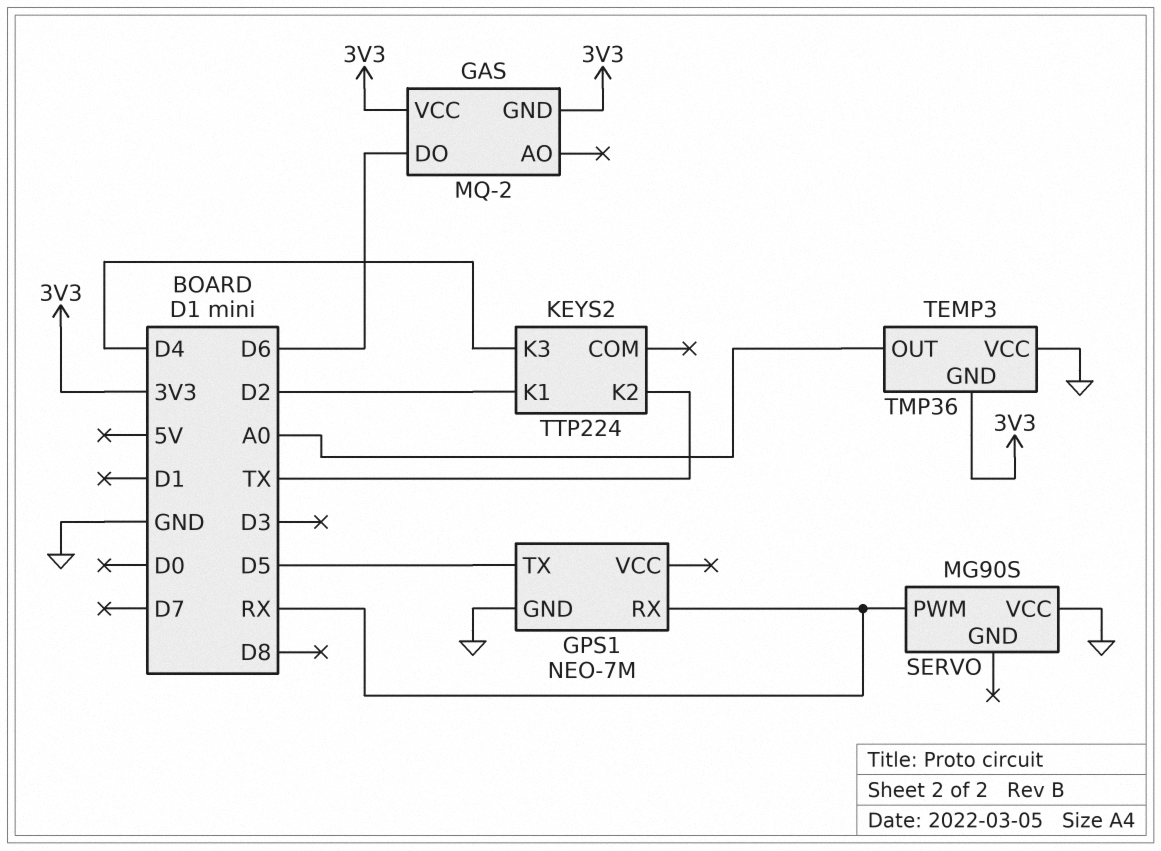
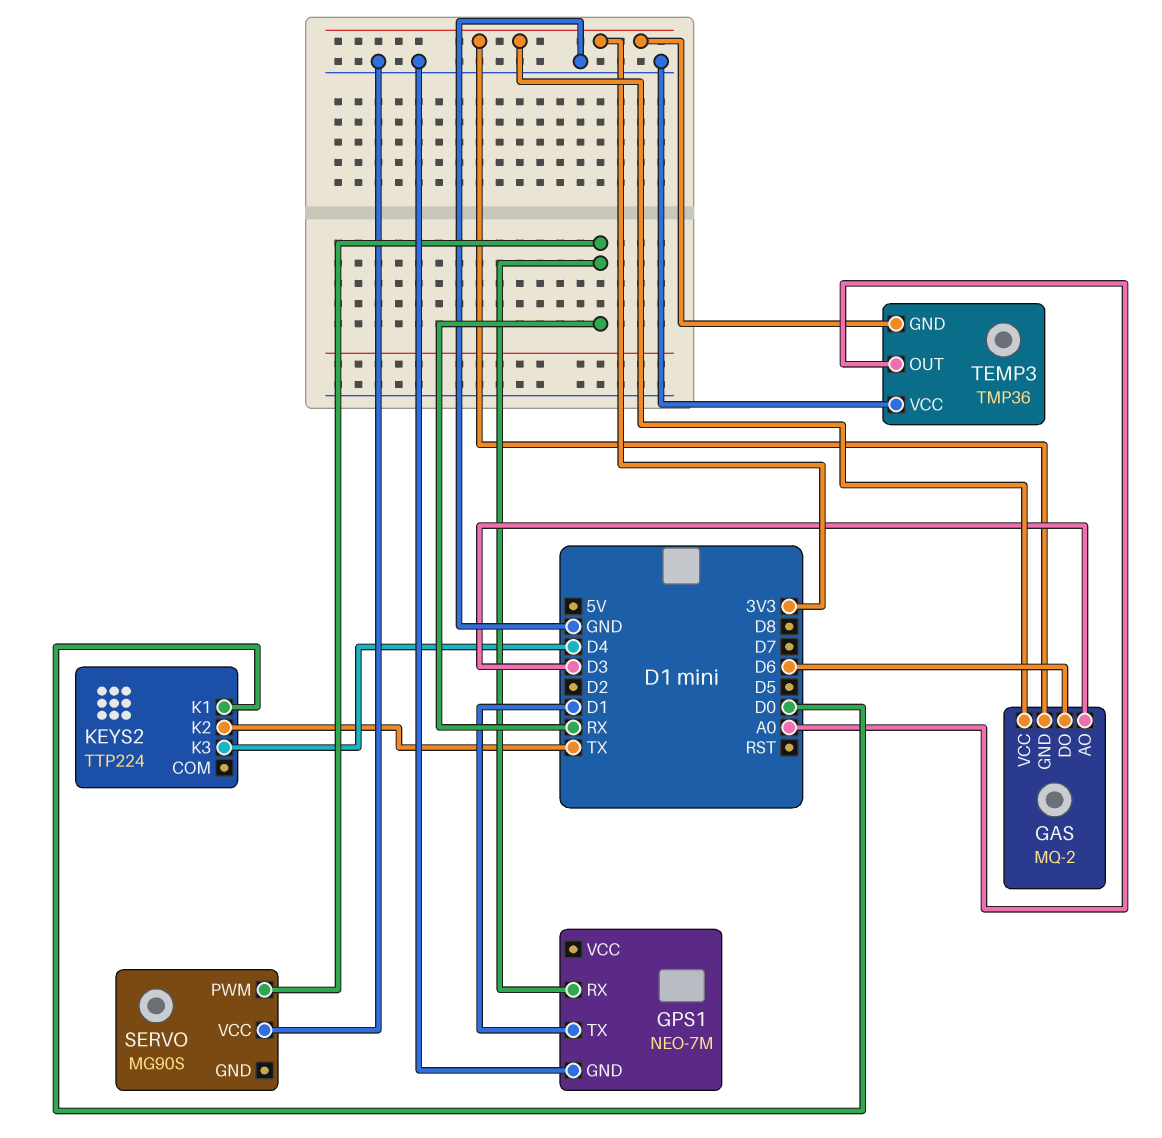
GAS pin AO: none -> D3
GPS1 pin TX: D5 -> D1
KEYS2 pin K1: D2 -> D0

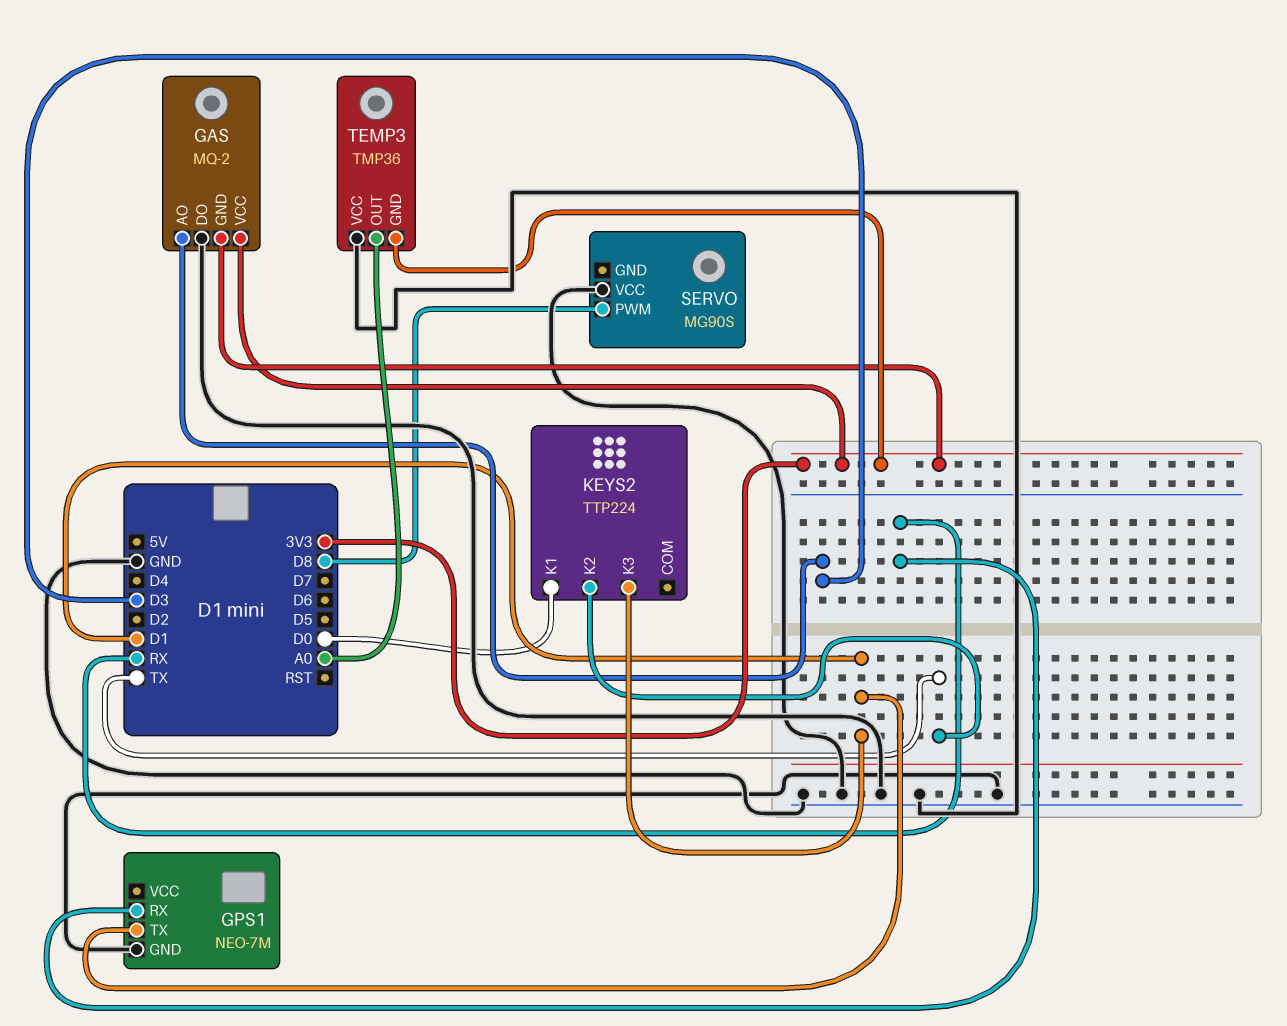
GAS pin DO: D6 -> GND
KEYS2 pin K3: D4 -> D1
SERVO pin PWM: RX -> D8

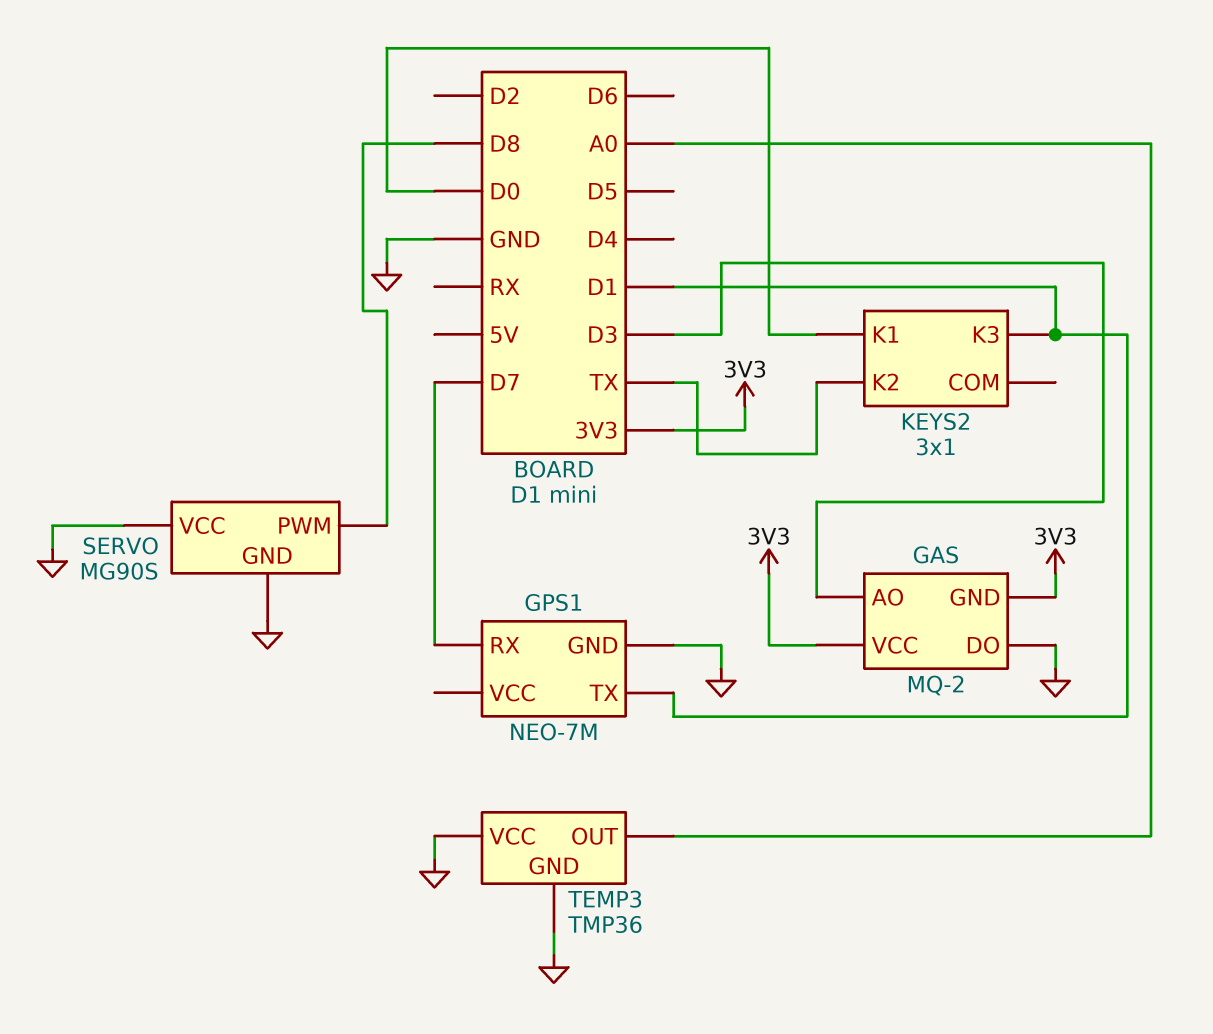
GPS1 pin RX: RX -> D7
KEYS2: TTP224 -> 3x1
SERVO pin GND: none -> GND
TEMP3 pin GND: 3V3 -> GND

